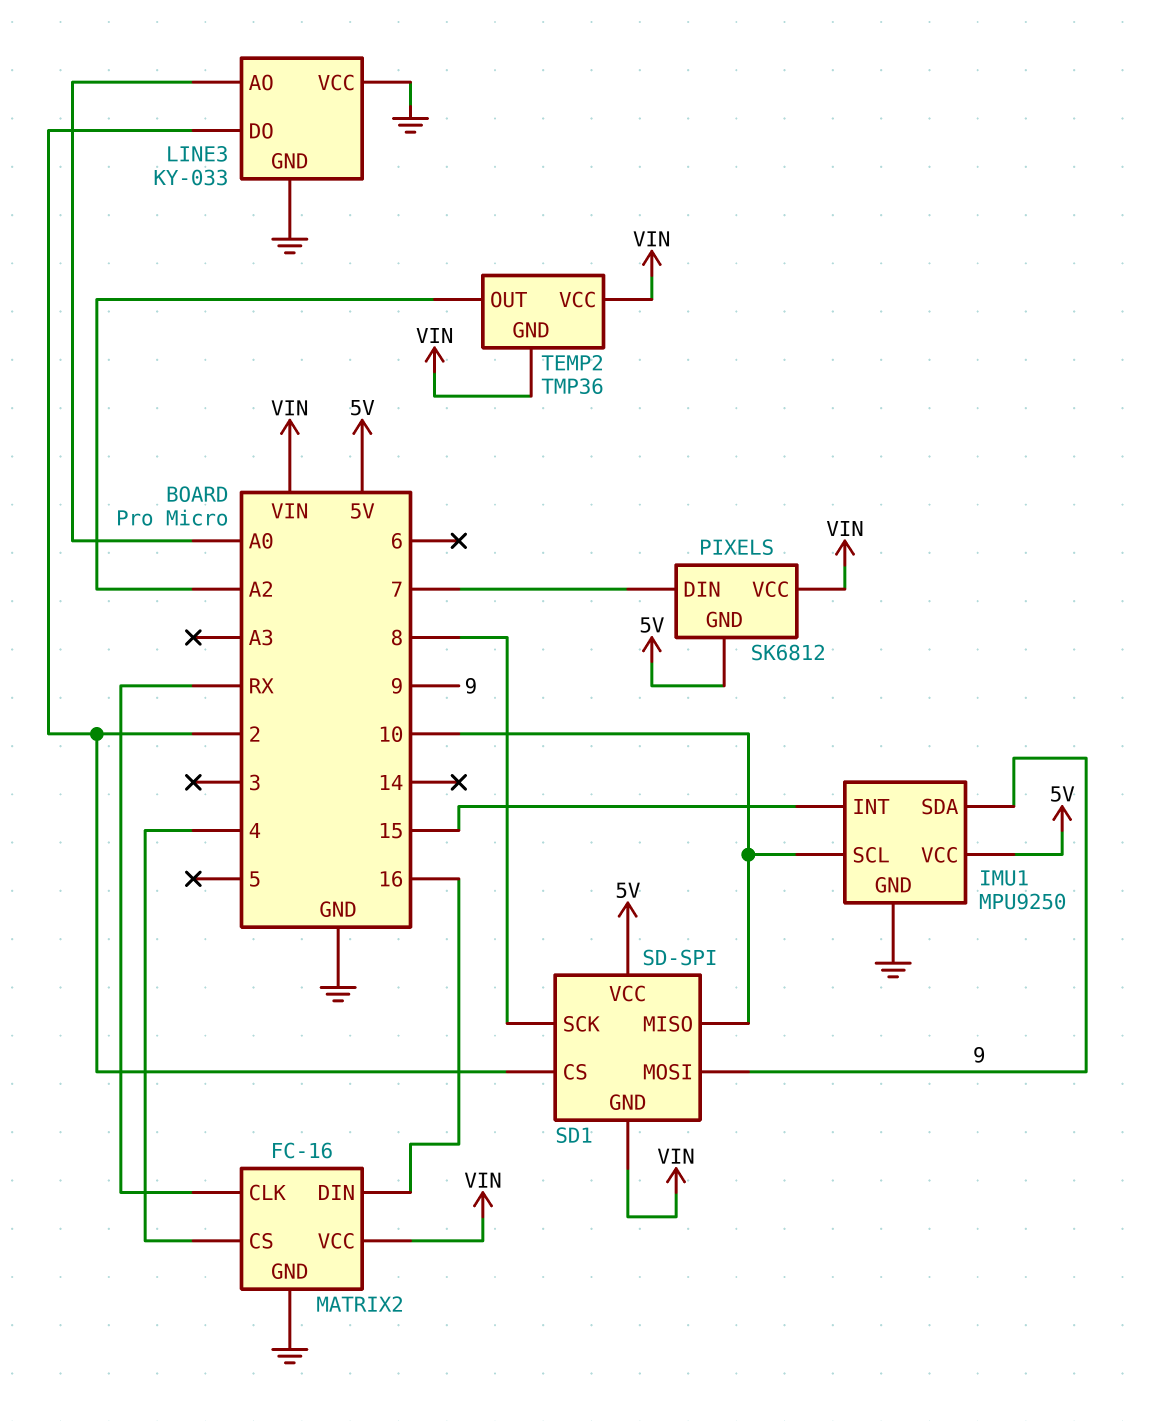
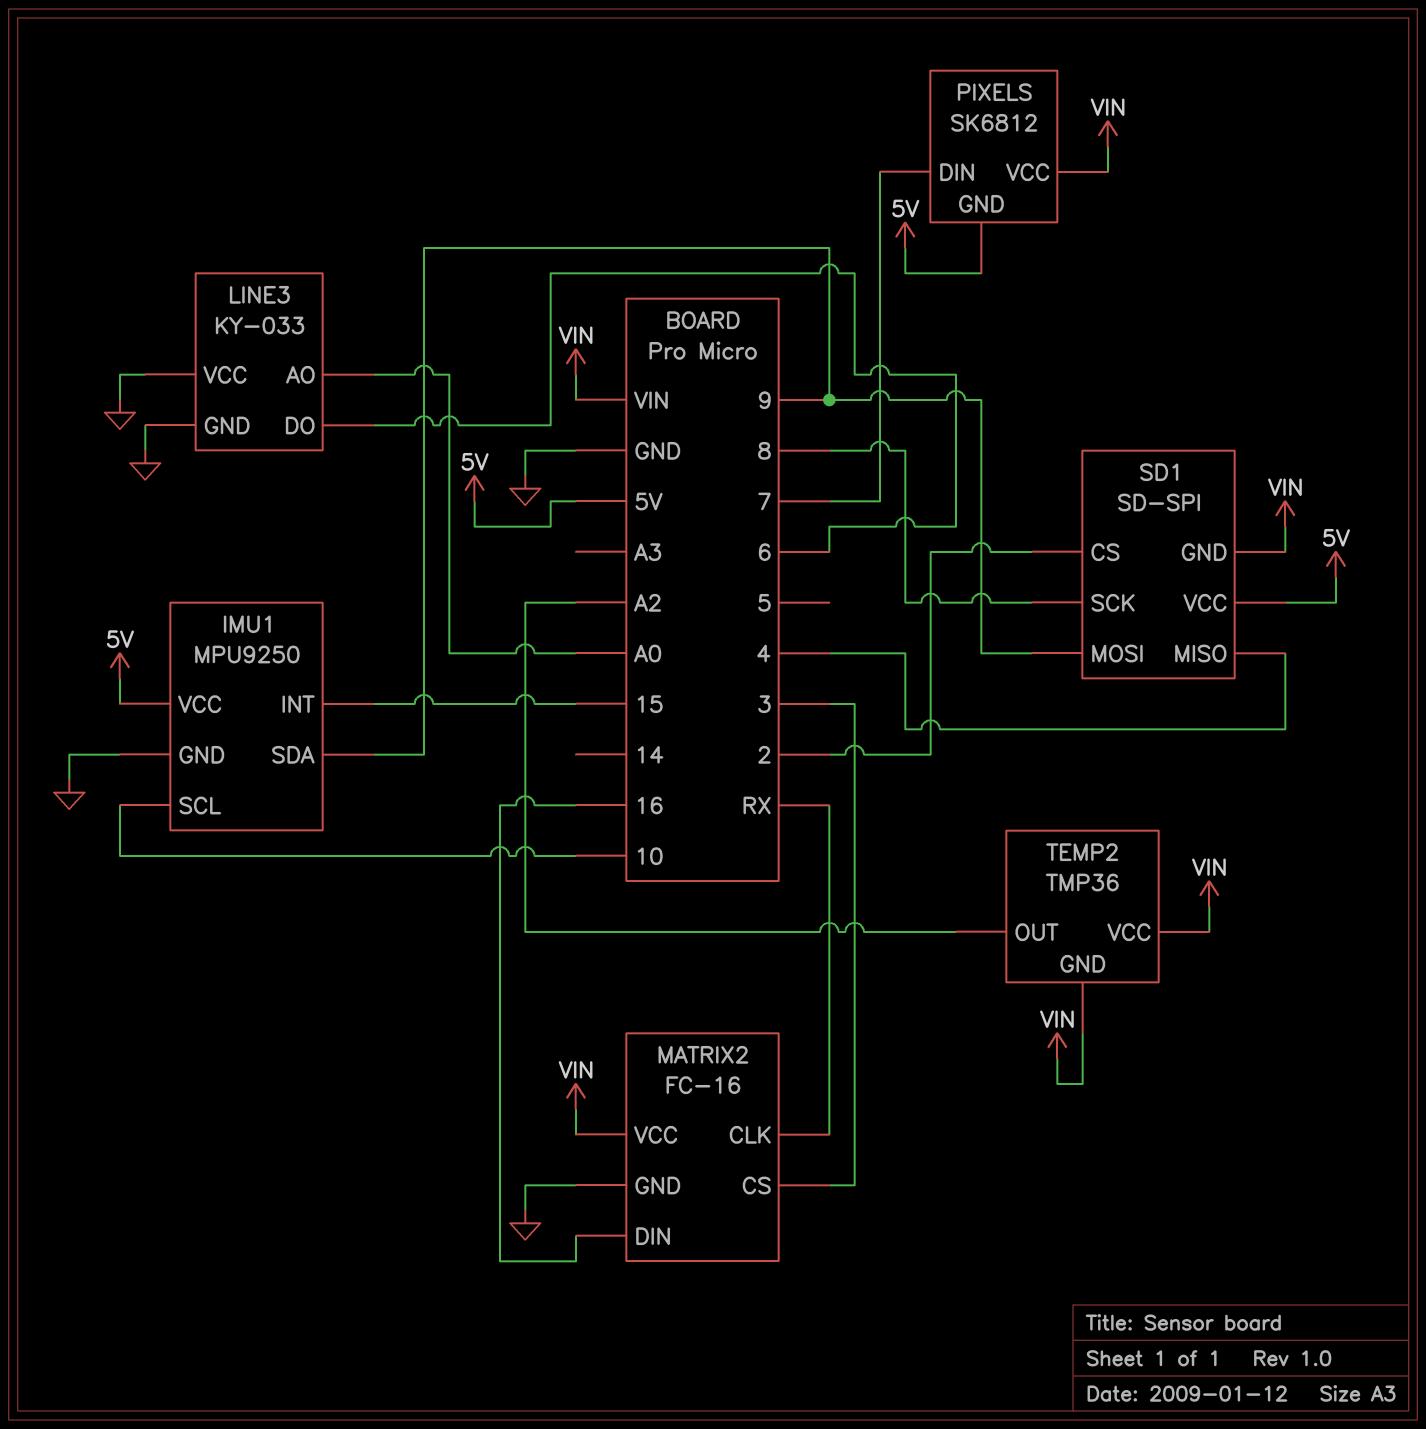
LINE3 pin DO: 2 -> 6
MATRIX2 pin CS: 4 -> 3
SD1 pin MISO: 10 -> 4

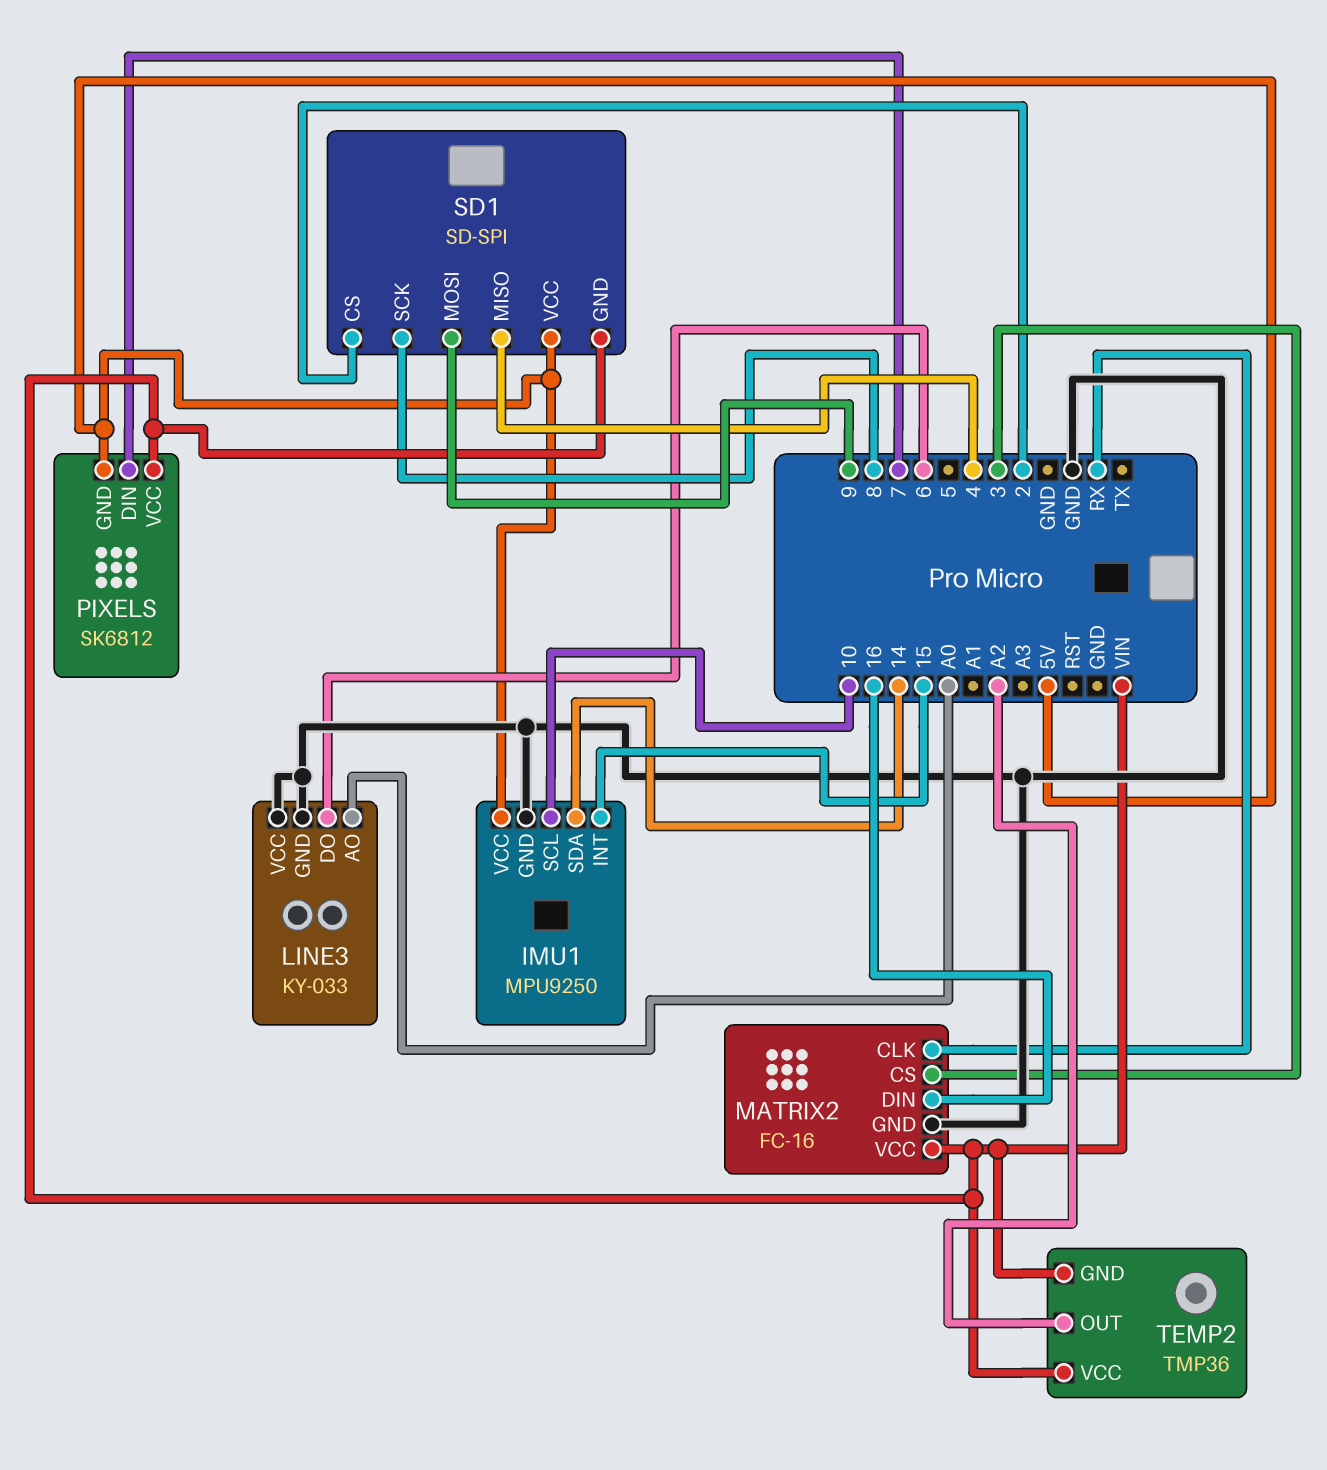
IMU1 pin SDA: 9 -> 14

